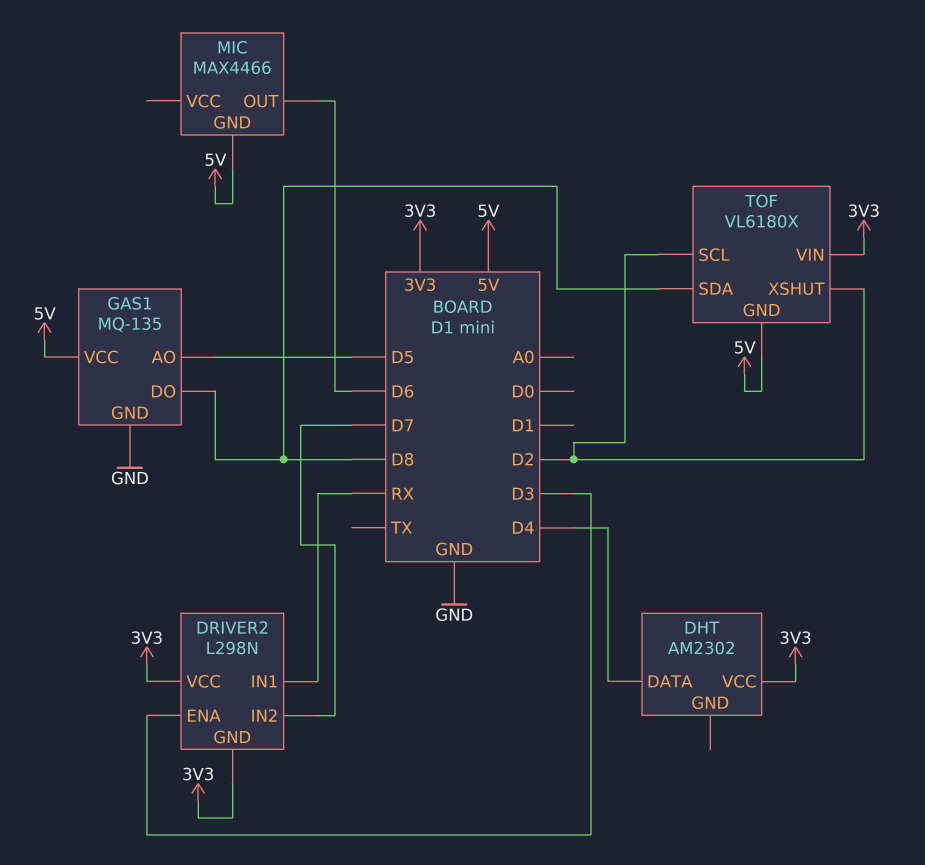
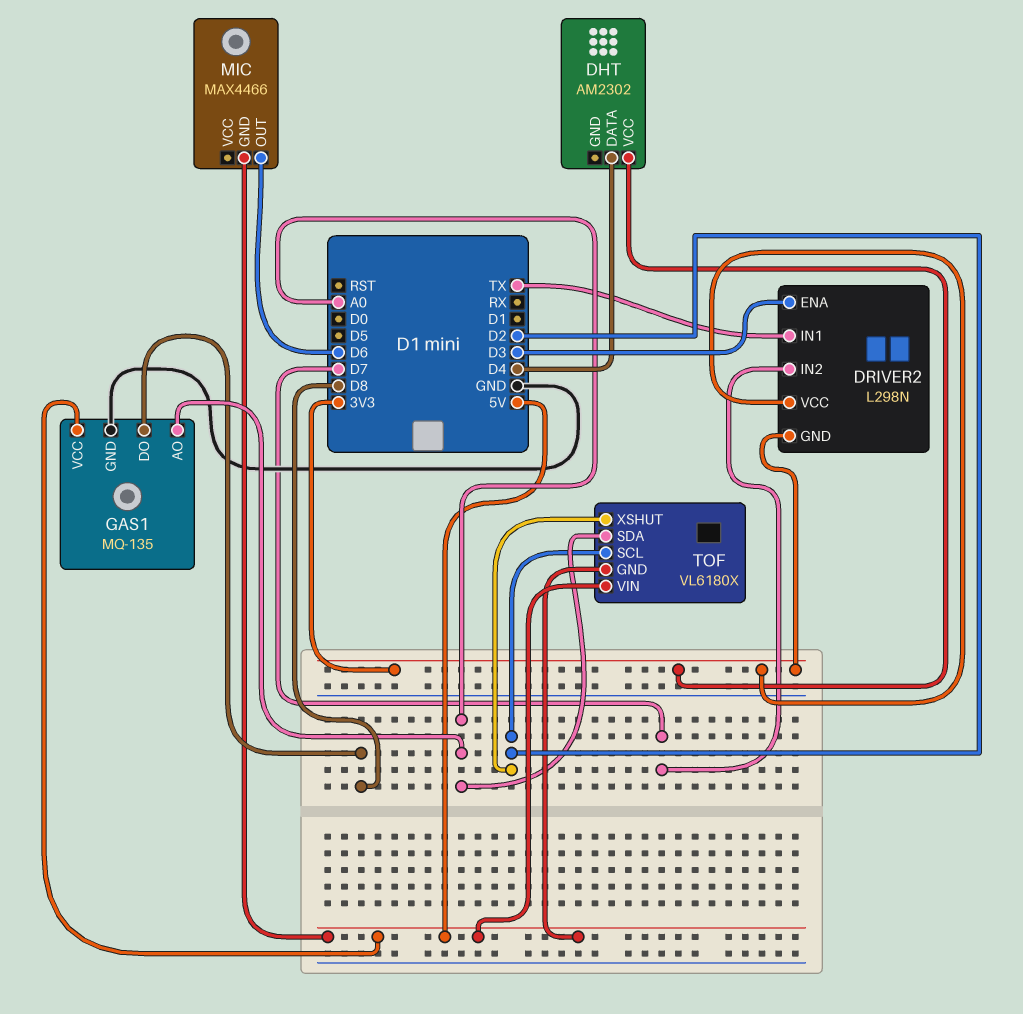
DRIVER2 pin IN1: RX -> TX
GAS1 pin AO: D5 -> A0
TOF pin SDA: D8 -> A0
TOF pin VIN: 3V3 -> 5V

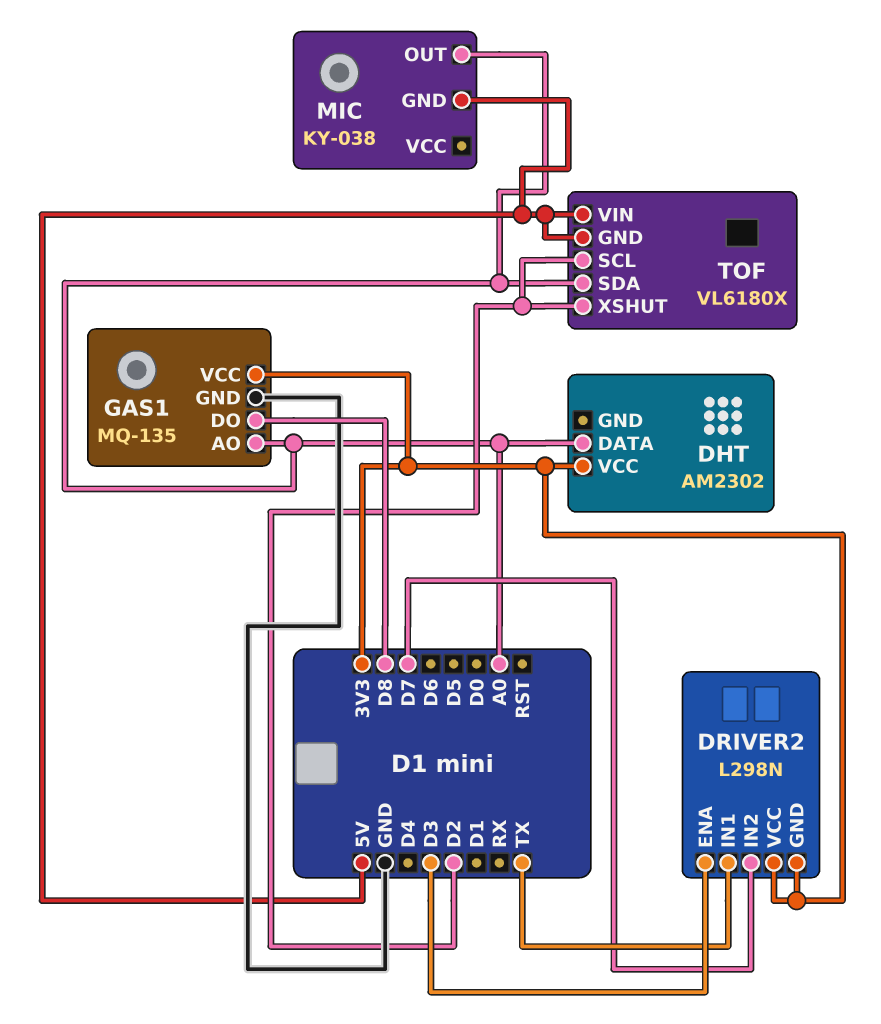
DHT pin DATA: D4 -> A0
GAS1 pin VCC: 5V -> 3V3
MIC: MAX4466 -> KY-038
MIC pin OUT: D6 -> A0

